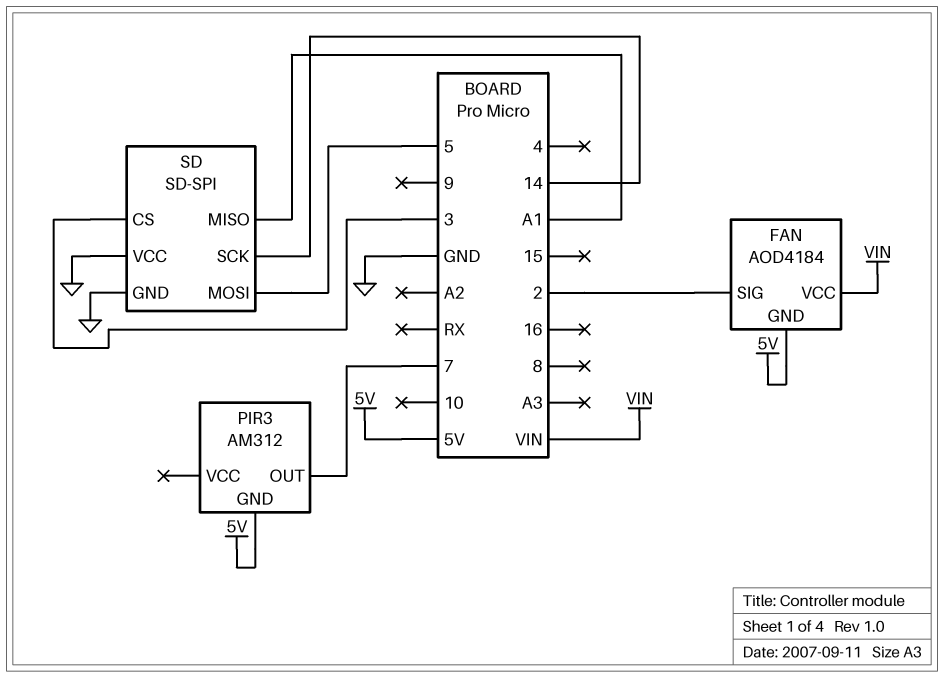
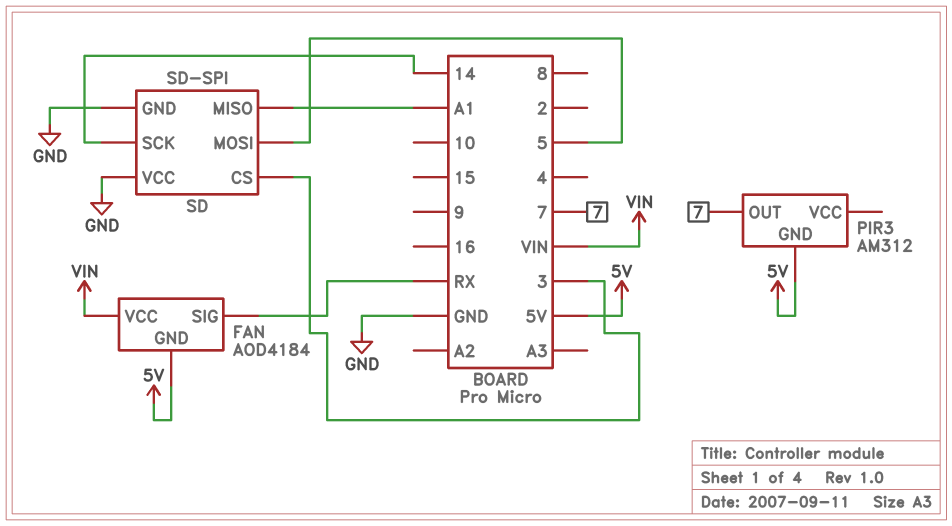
FAN pin SIG: 2 -> RX

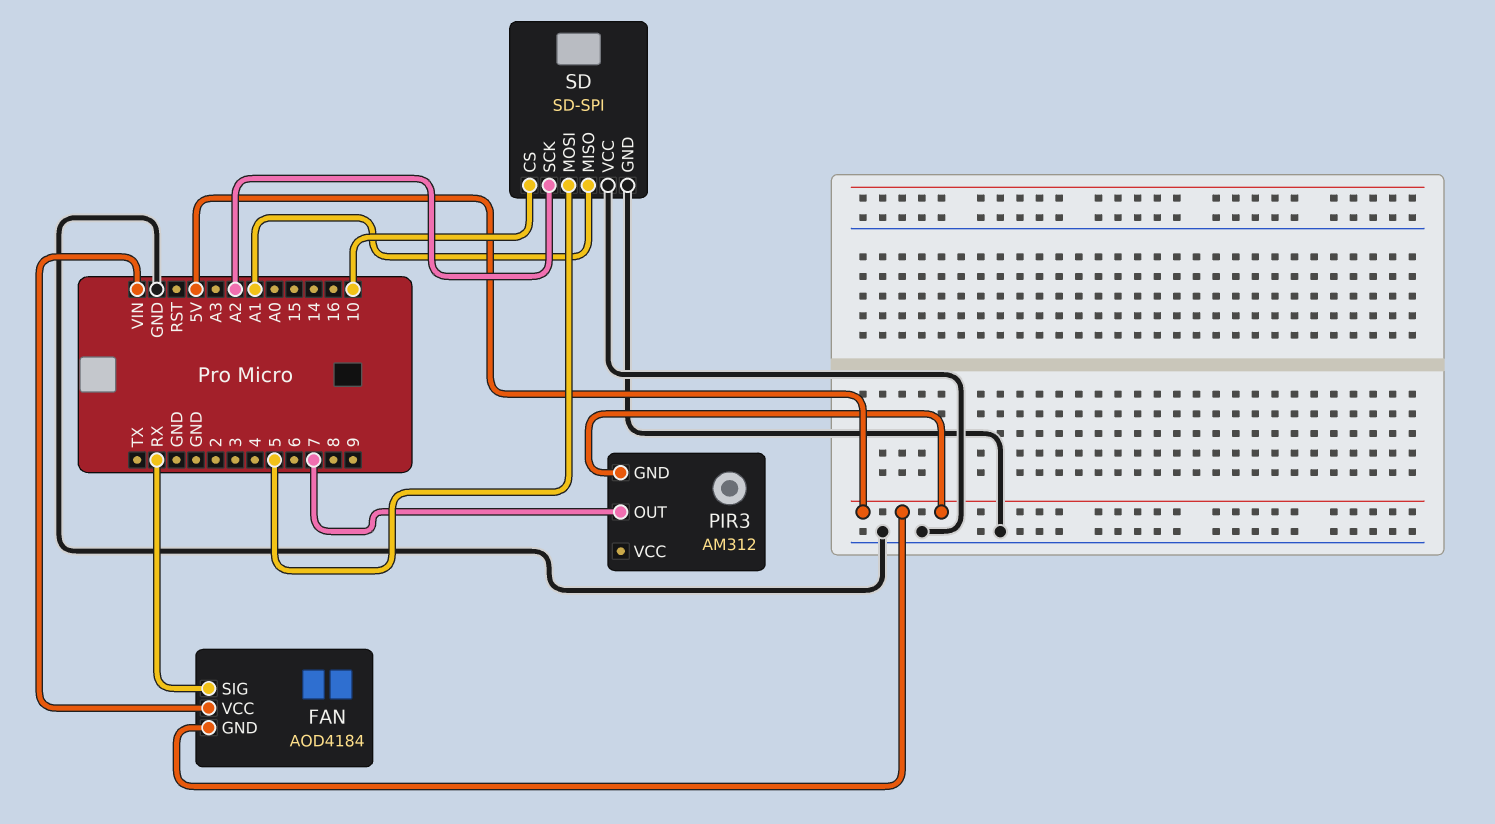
SD pin CS: 3 -> 10
SD pin SCK: 14 -> A2

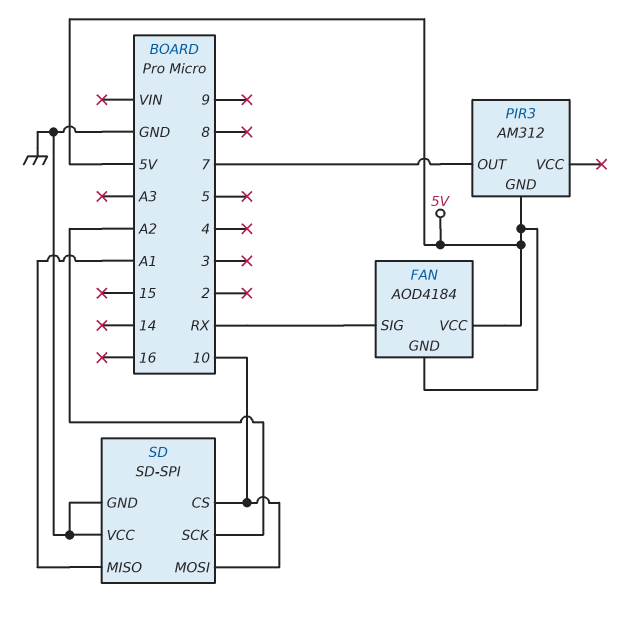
FAN pin VCC: VIN -> 5V
SD pin MOSI: 5 -> 10

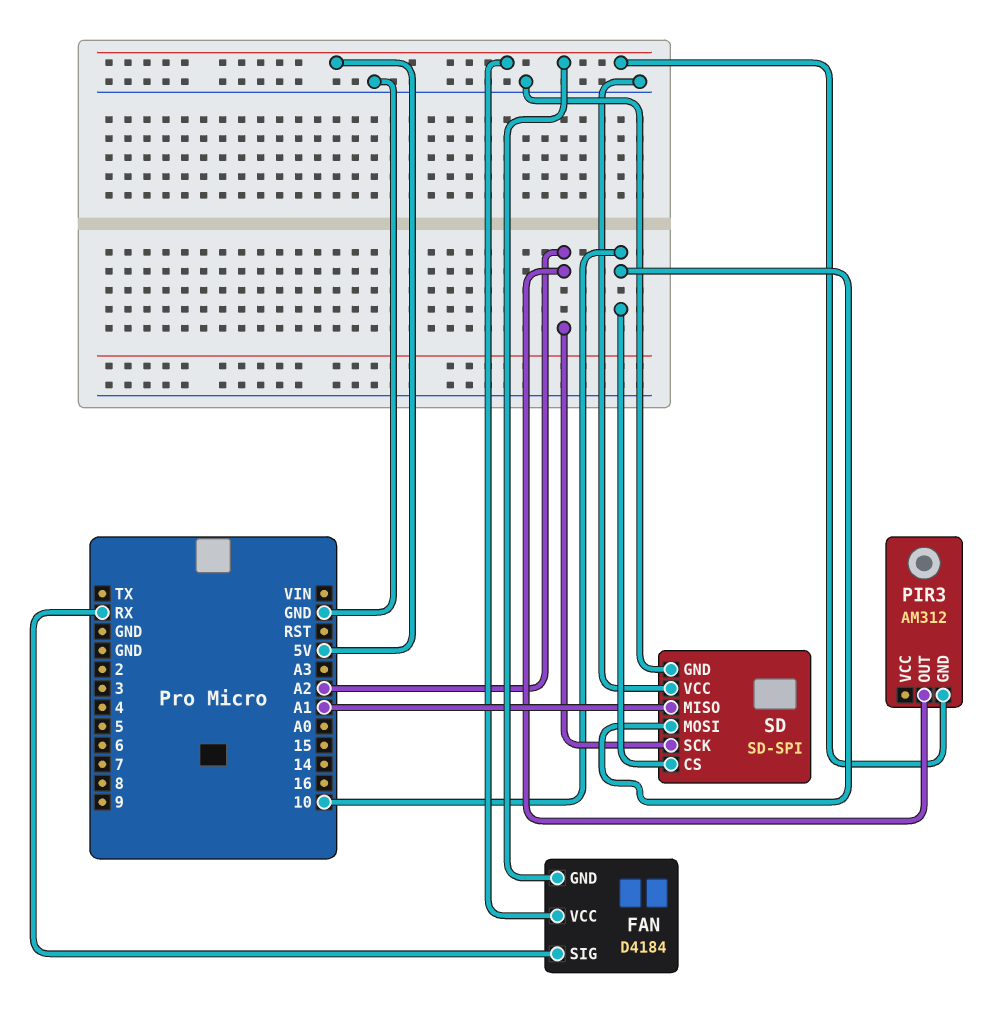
FAN: AOD4184 -> D4184
PIR3 pin OUT: 7 -> A2

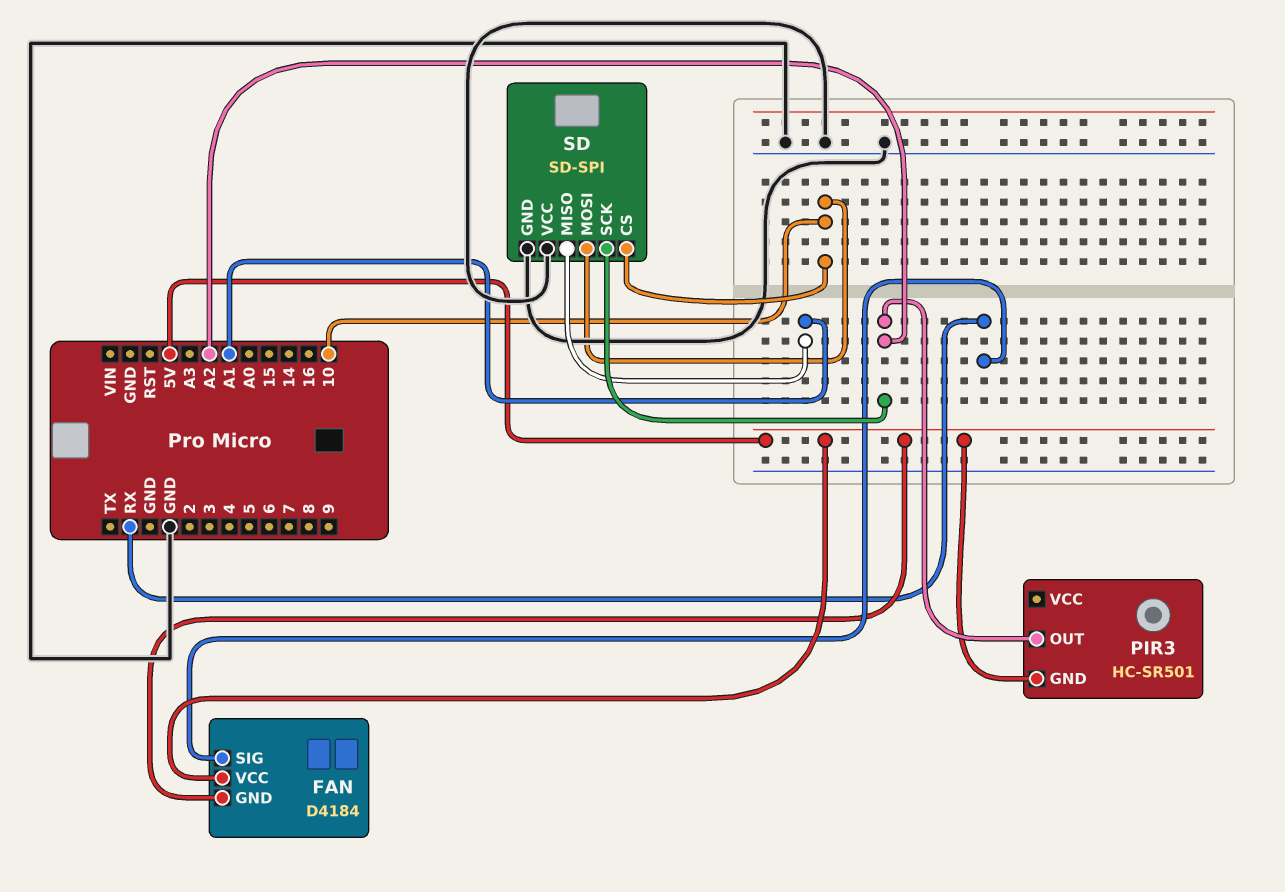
PIR3: AM312 -> HC-SR501

